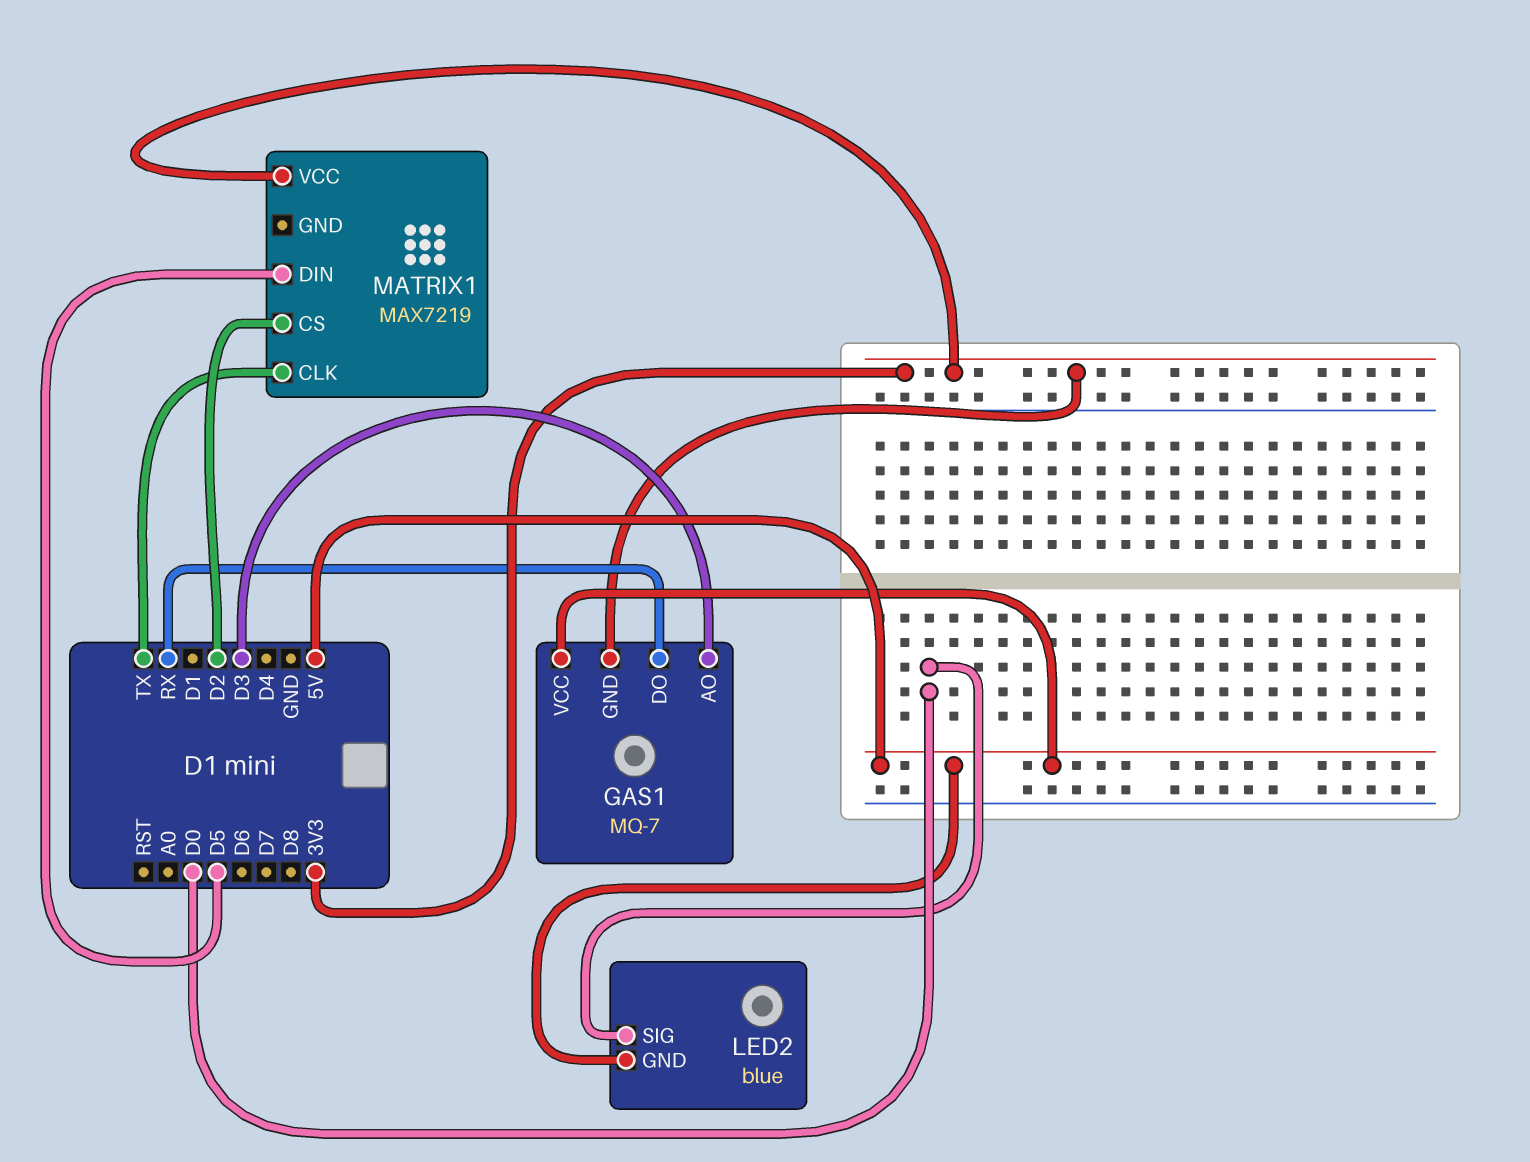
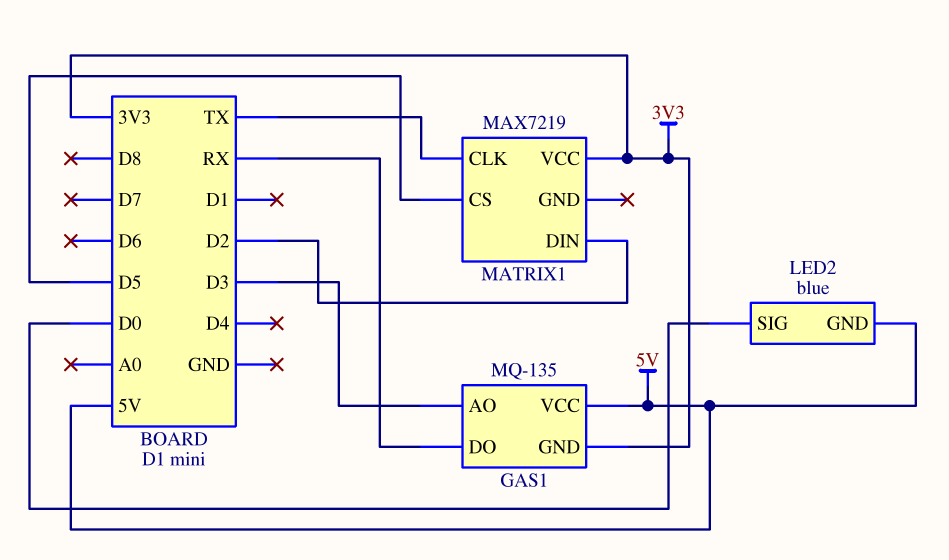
GAS1: MQ-7 -> MQ-135
MATRIX1 pin CS: D2 -> D5
MATRIX1 pin DIN: D5 -> D2

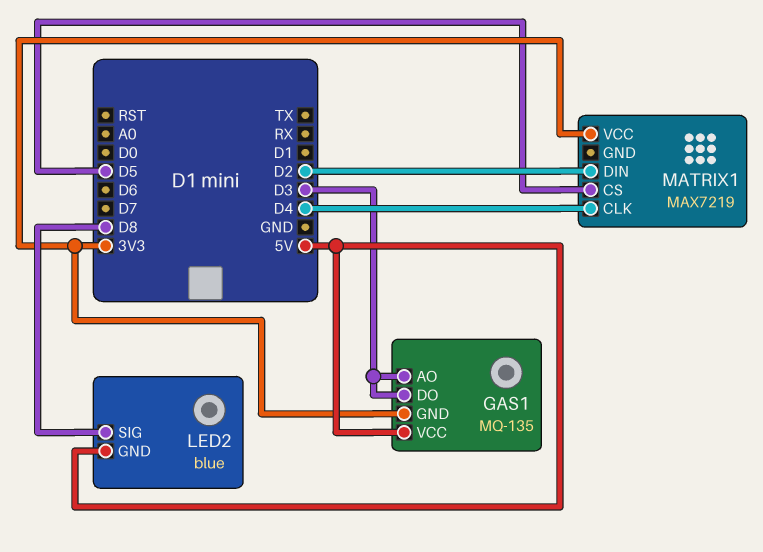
GAS1 pin DO: RX -> D3
LED2 pin SIG: D0 -> D8
MATRIX1 pin CLK: TX -> D4

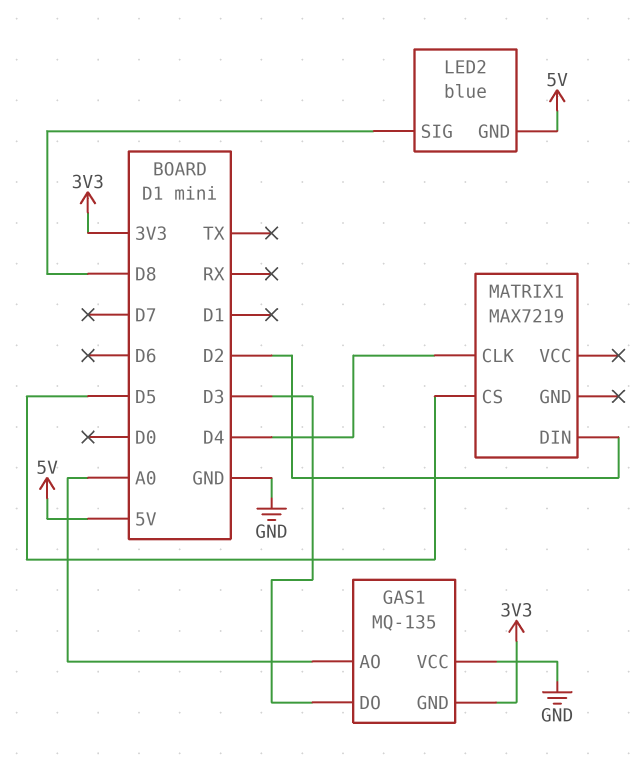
GAS1 pin AO: D3 -> A0
GAS1 pin VCC: 5V -> GND
MATRIX1 pin VCC: 3V3 -> none

